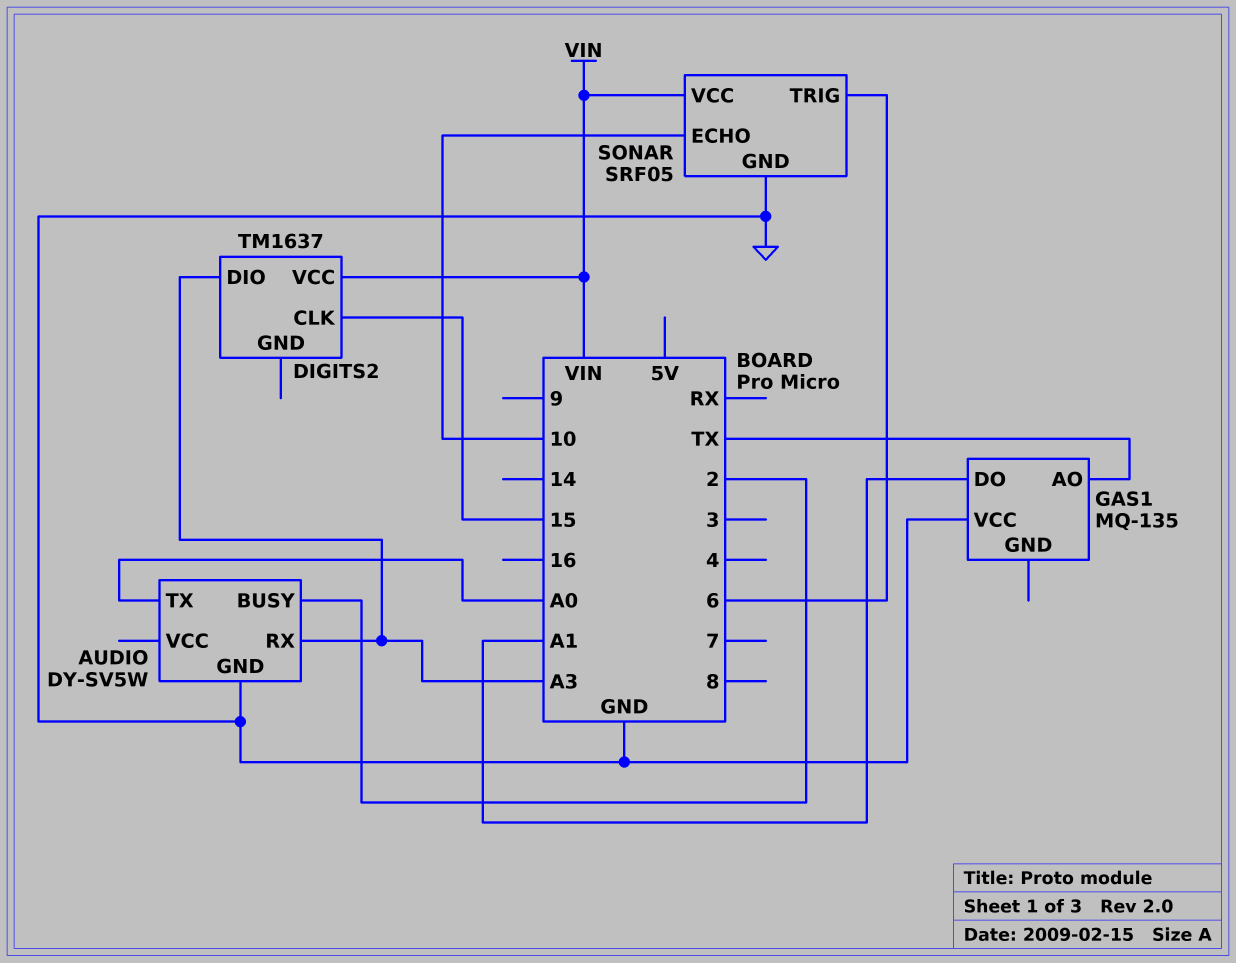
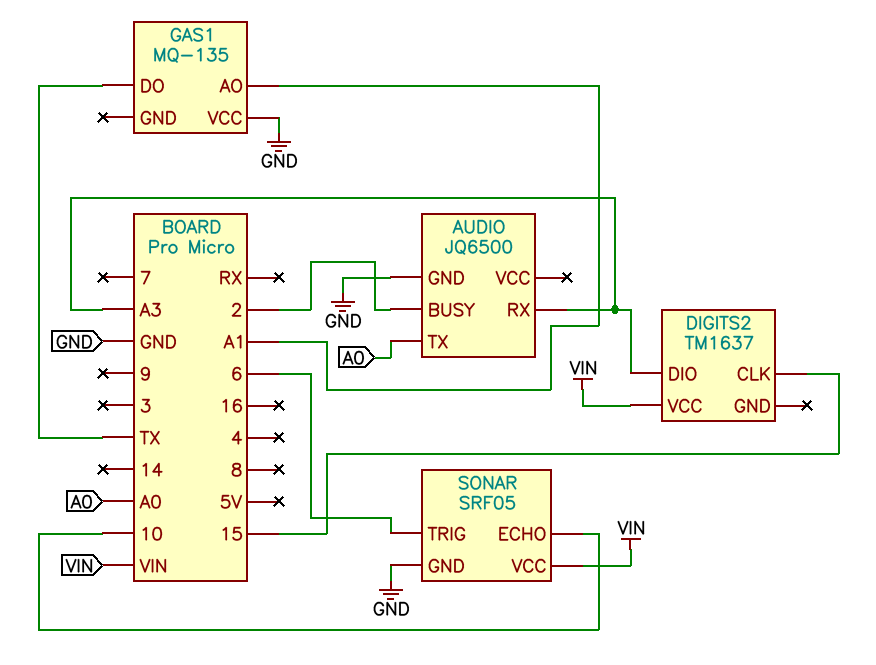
AUDIO: DY-SV5W -> JQ6500
GAS1 pin AO: TX -> A1
GAS1 pin DO: A1 -> TX

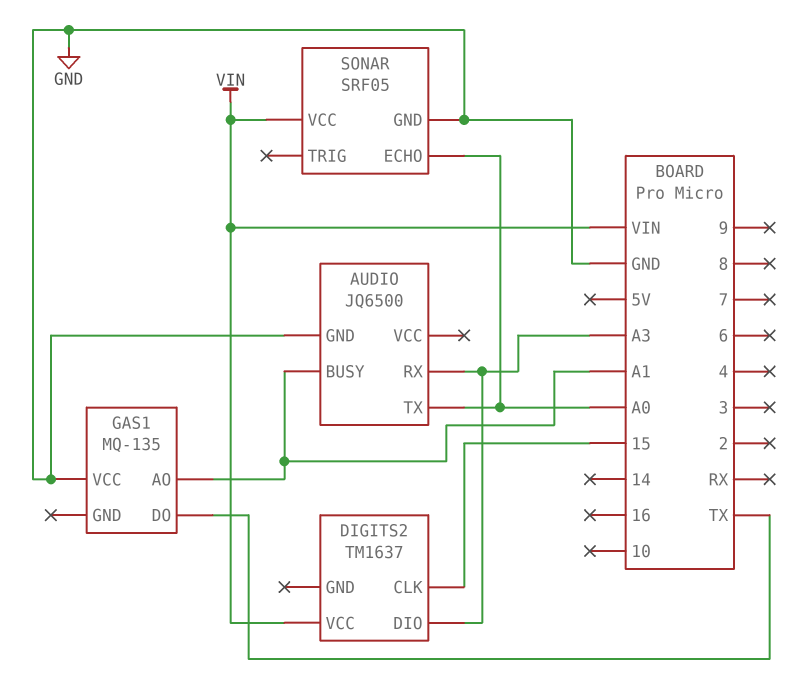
AUDIO pin BUSY: 2 -> A1
SONAR pin ECHO: 10 -> A0
SONAR pin TRIG: 6 -> none

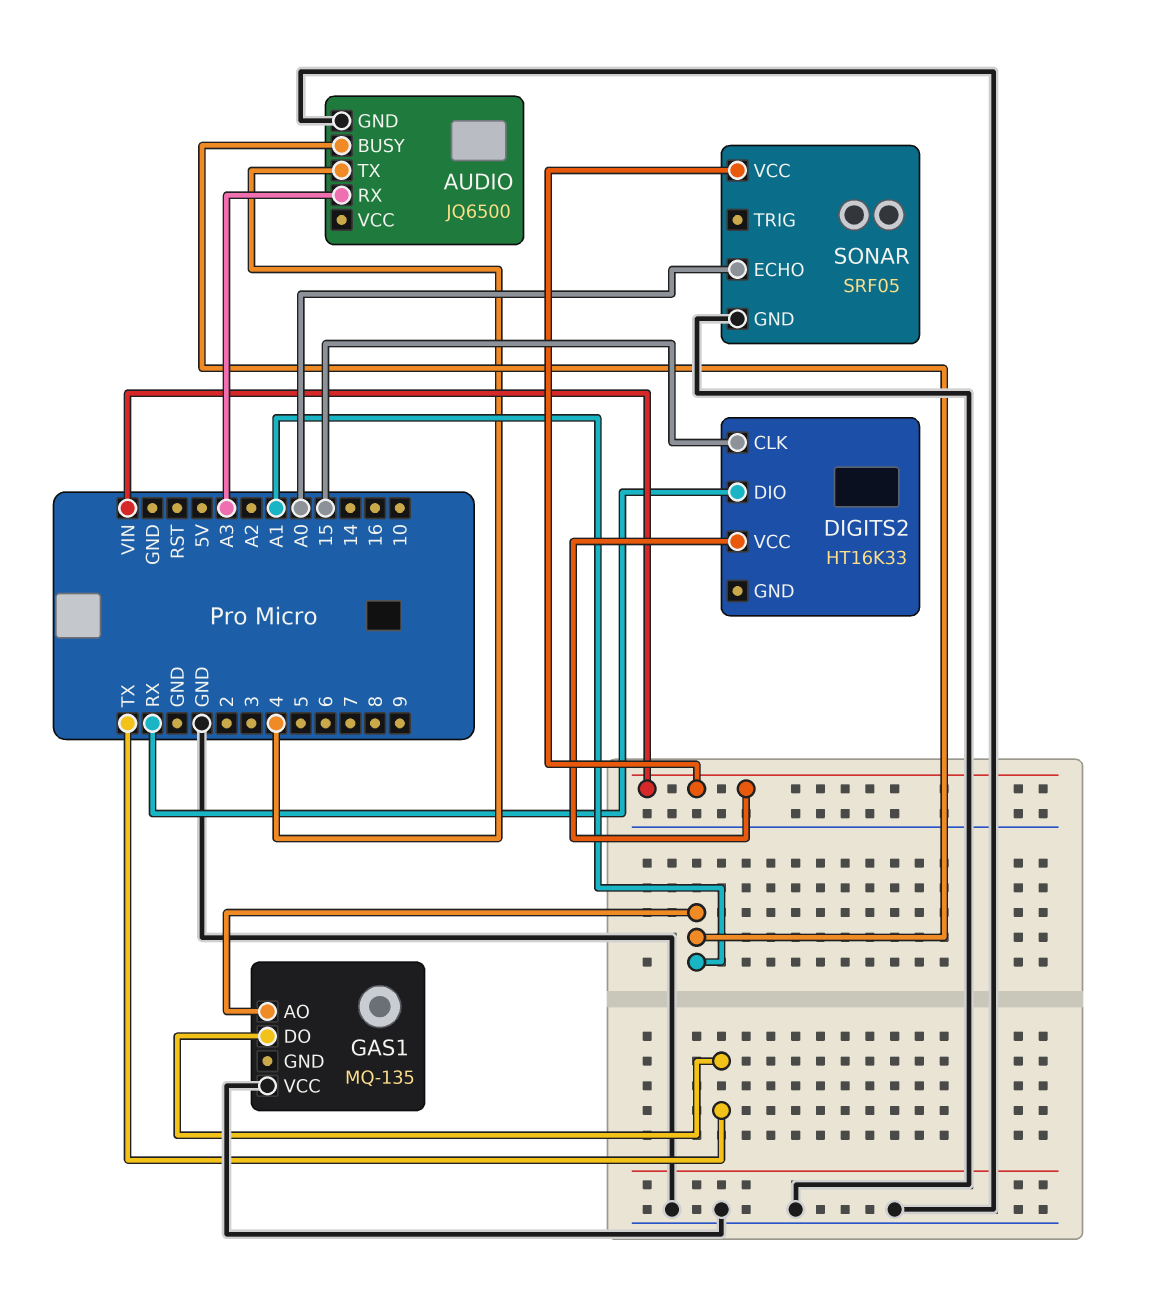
AUDIO pin TX: A0 -> 4
DIGITS2: TM1637 -> HT16K33
DIGITS2 pin DIO: A3 -> RX

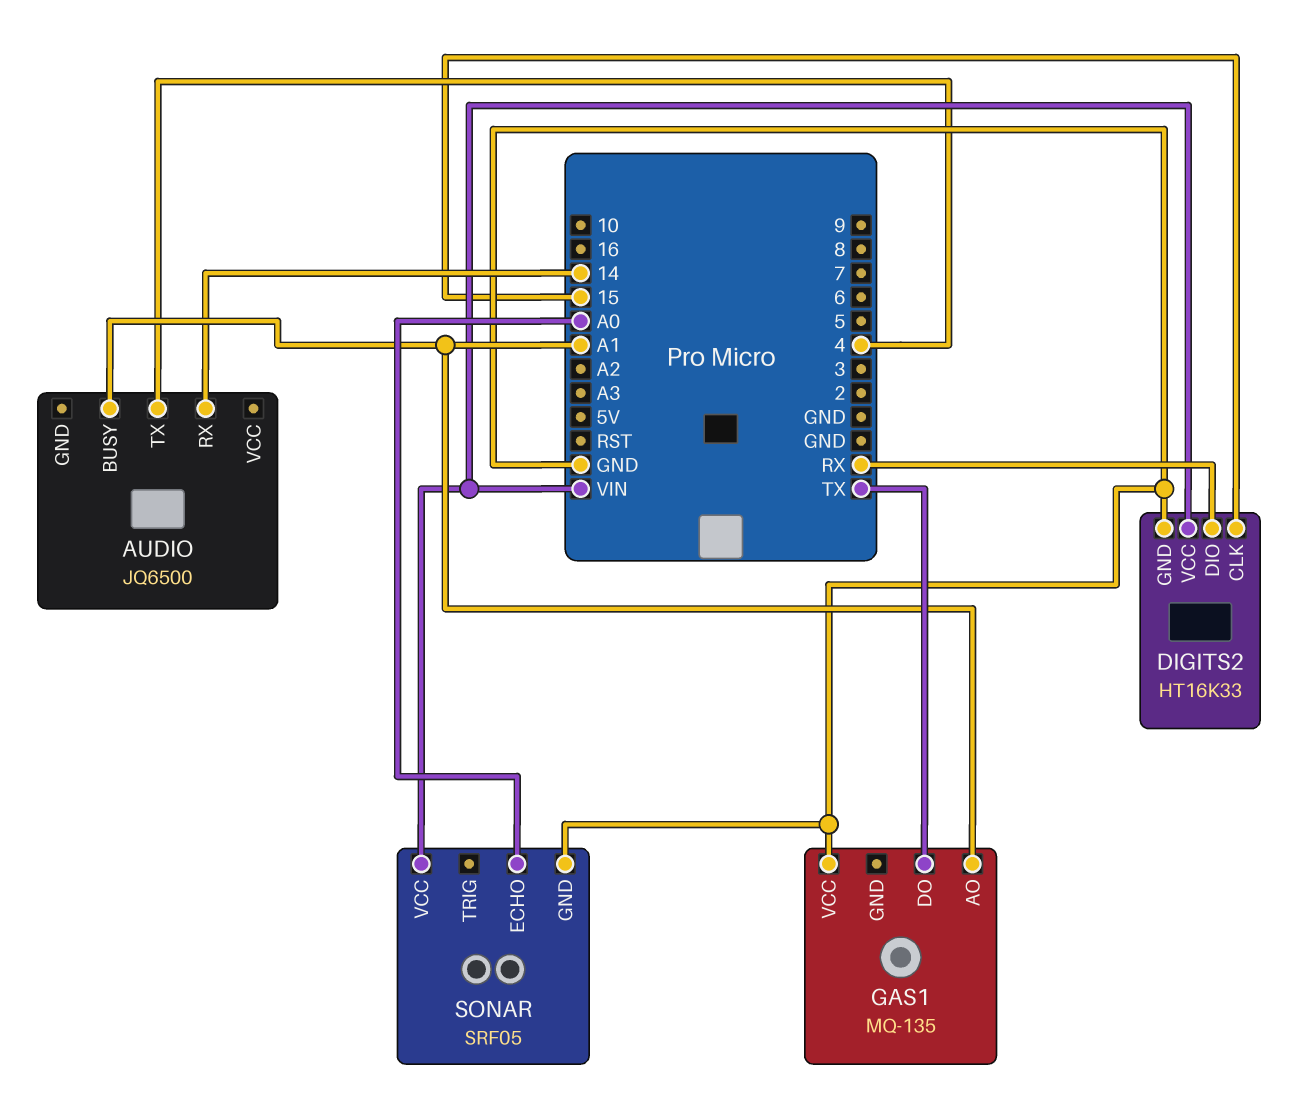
AUDIO pin GND: GND -> none
AUDIO pin RX: A3 -> 14
DIGITS2 pin GND: none -> GND

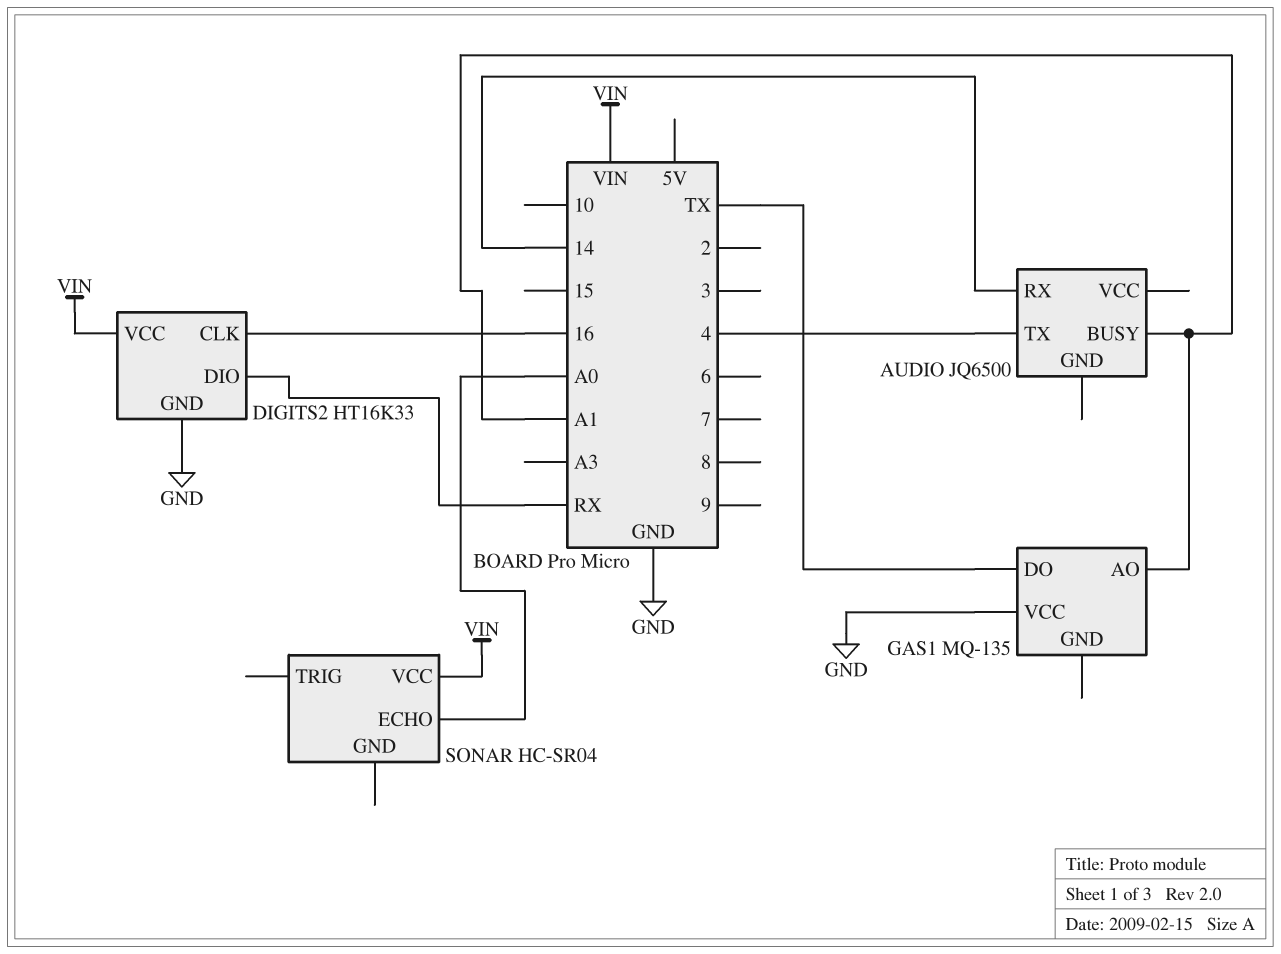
DIGITS2 pin CLK: 15 -> 16
SONAR: SRF05 -> HC-SR04
SONAR pin GND: GND -> none

